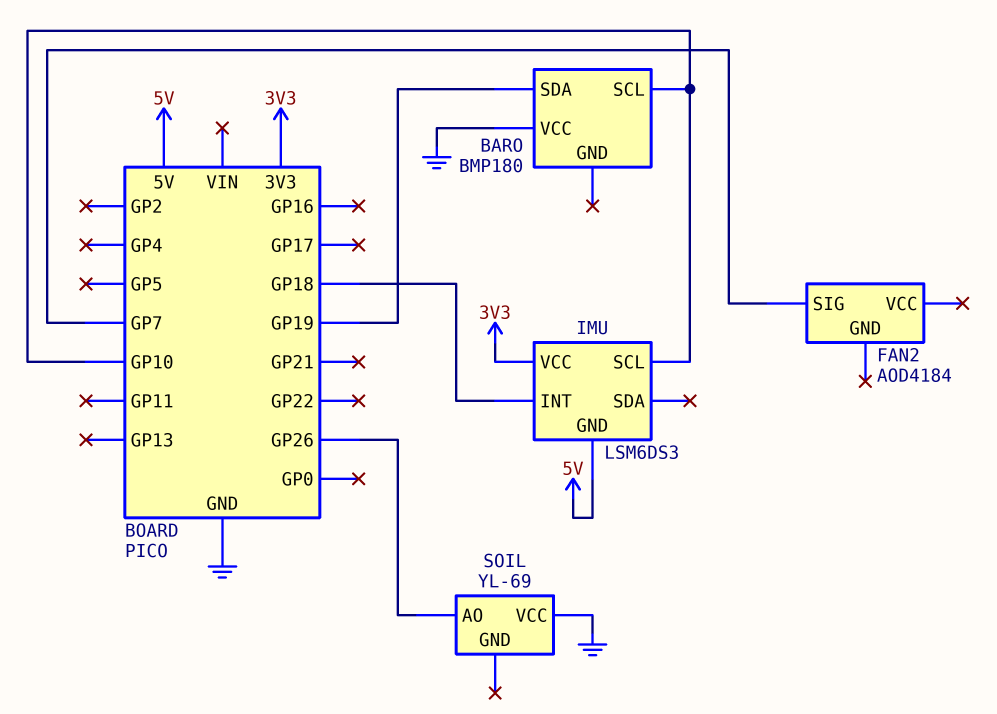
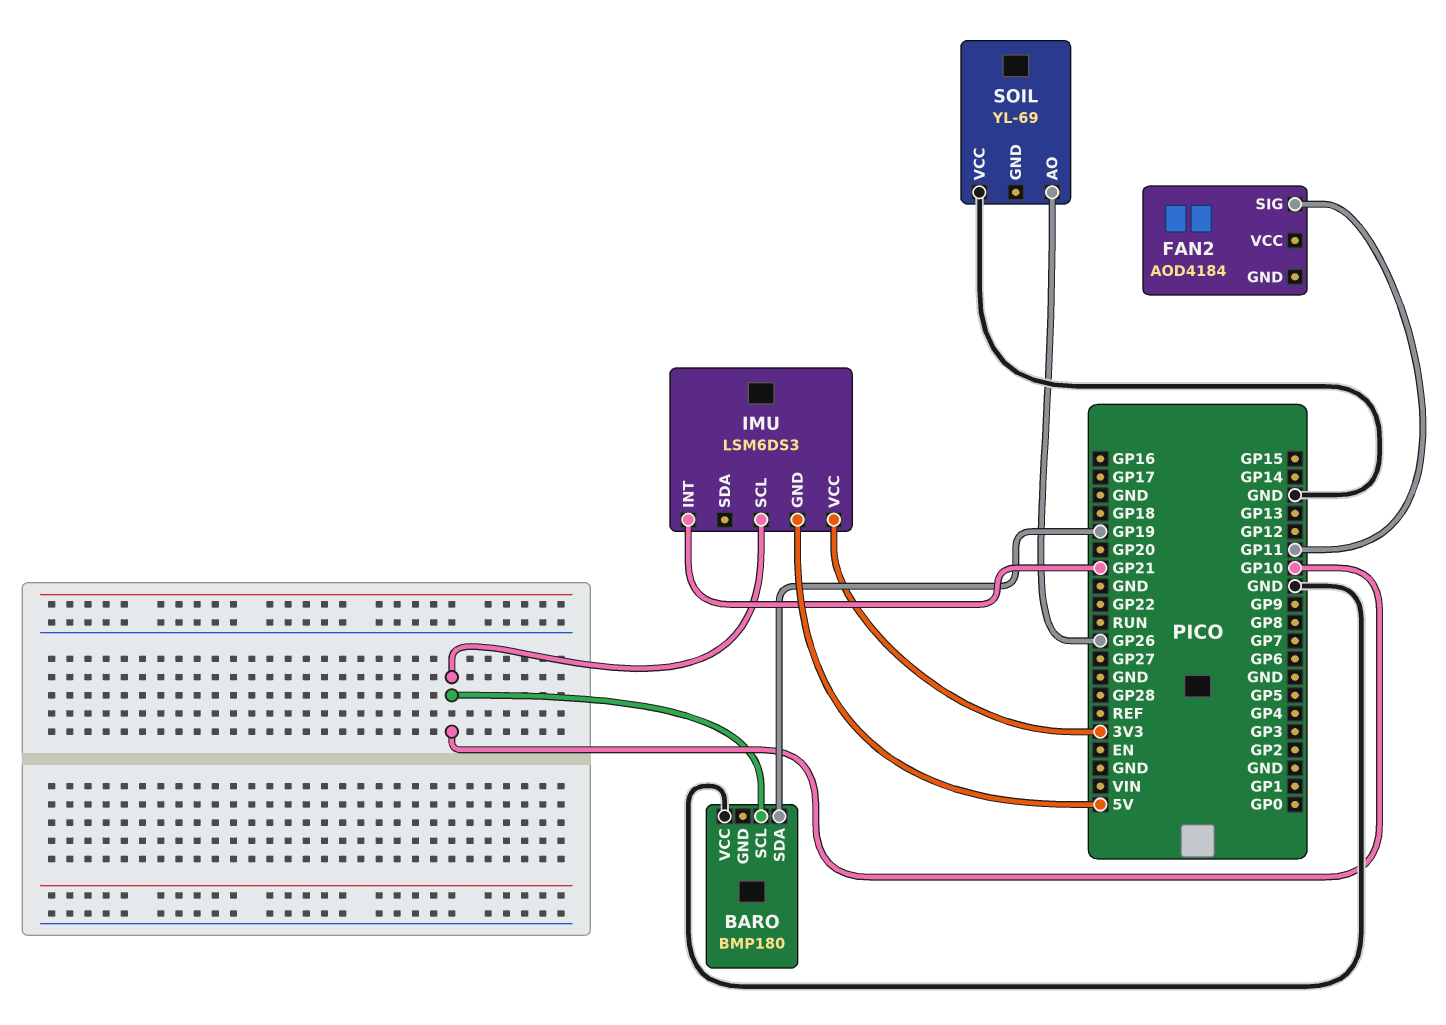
FAN2 pin SIG: GP7 -> GP11
IMU pin INT: GP18 -> GP21

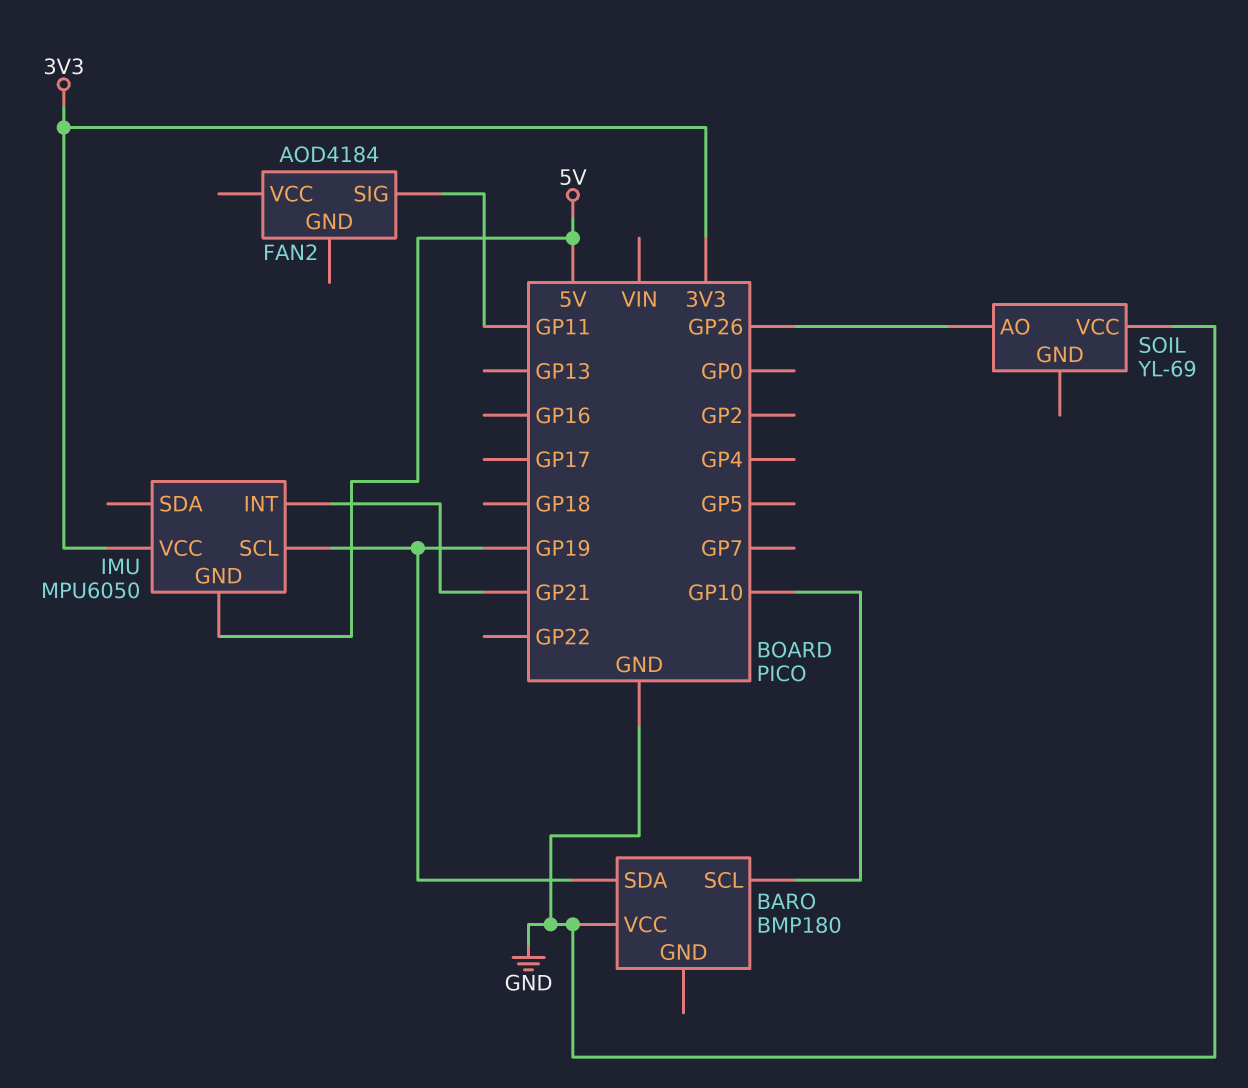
IMU: LSM6DS3 -> MPU6050
IMU pin SCL: GP10 -> GP19

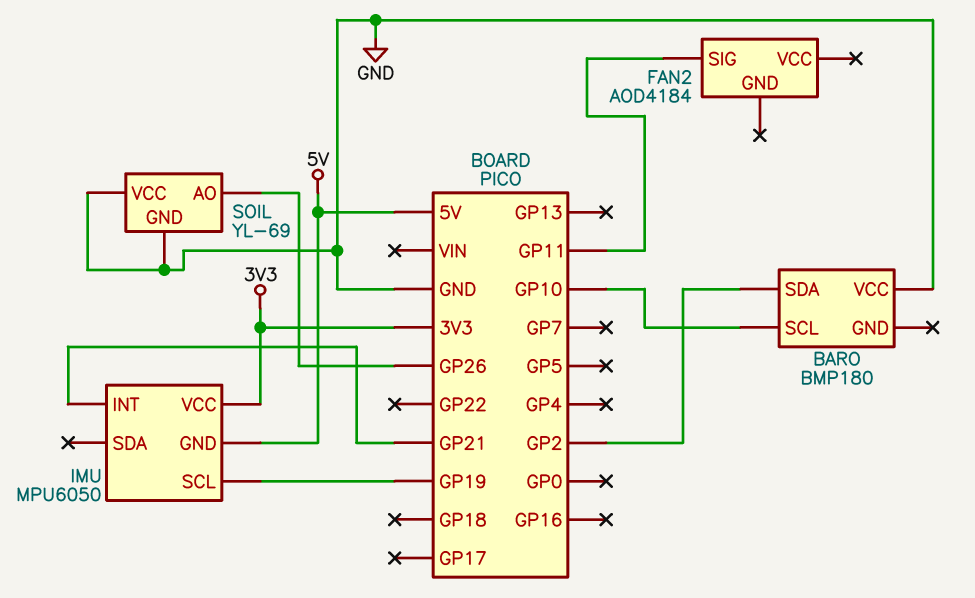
BARO pin SDA: GP19 -> GP2
SOIL pin GND: none -> GND

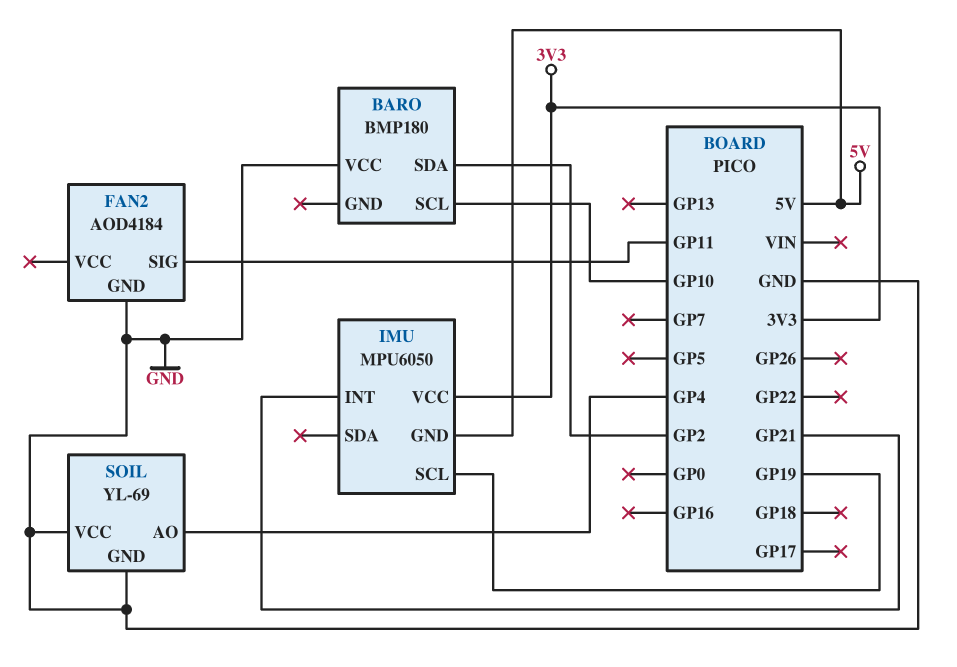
FAN2 pin GND: none -> GND
SOIL pin AO: GP26 -> GP4

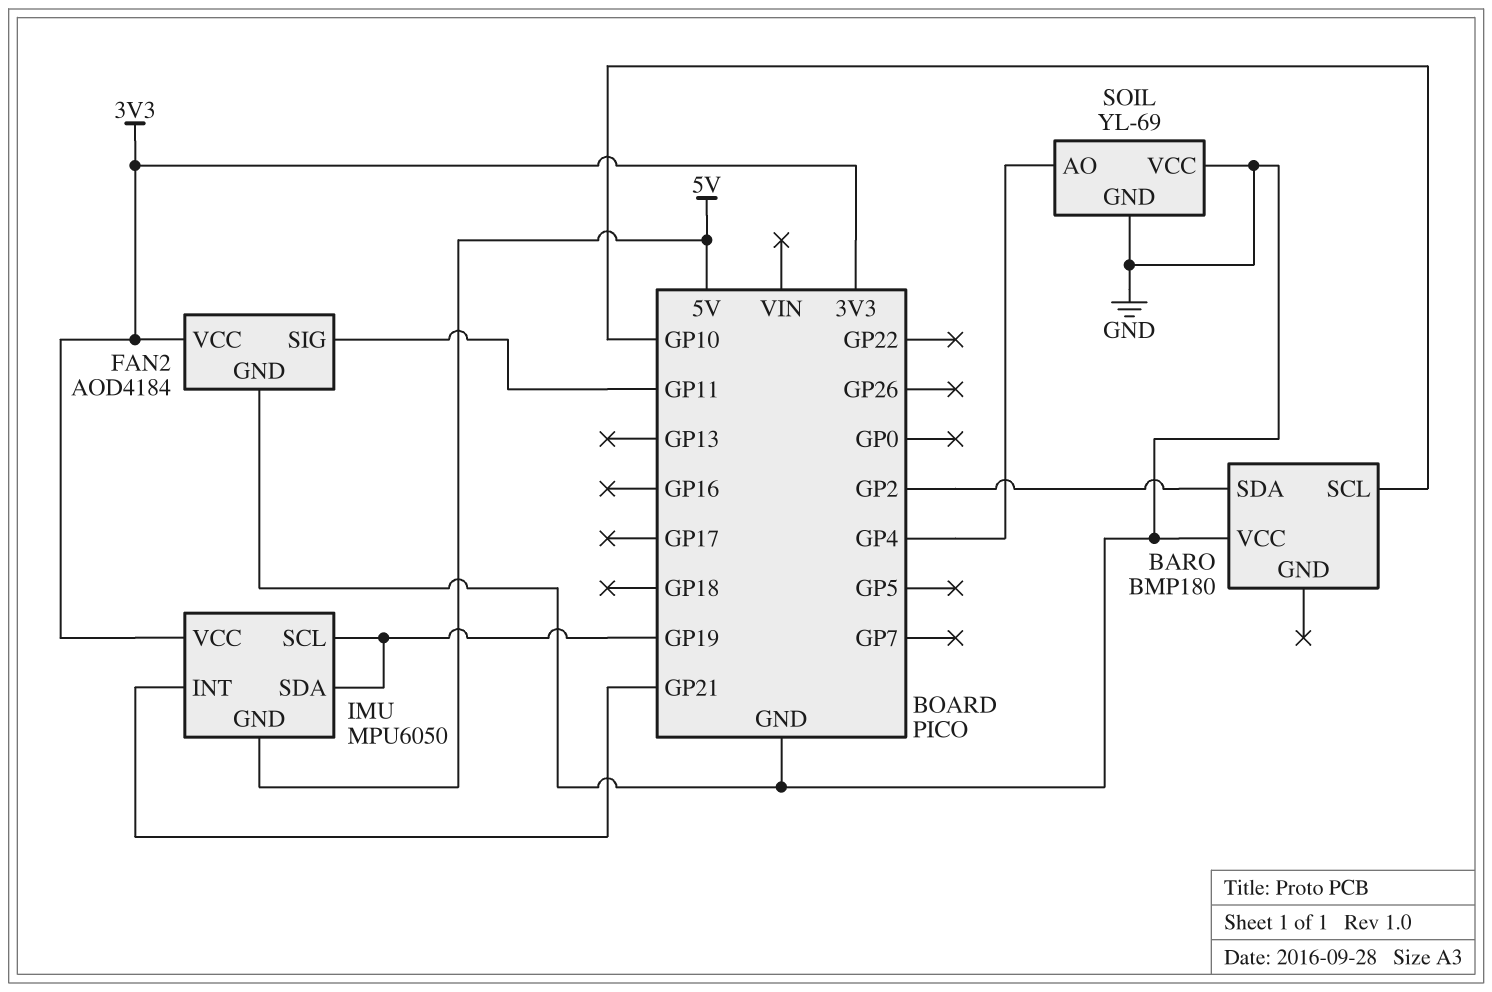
FAN2 pin VCC: none -> 3V3
IMU pin SDA: none -> GP19

